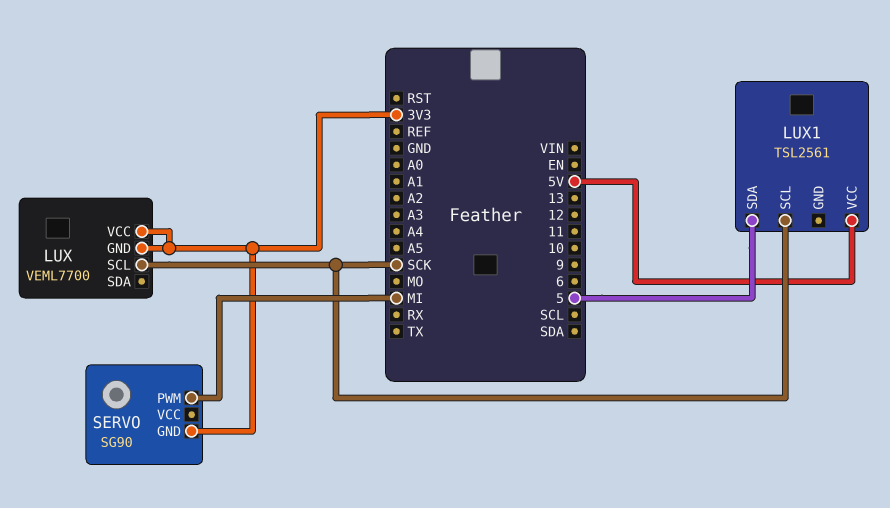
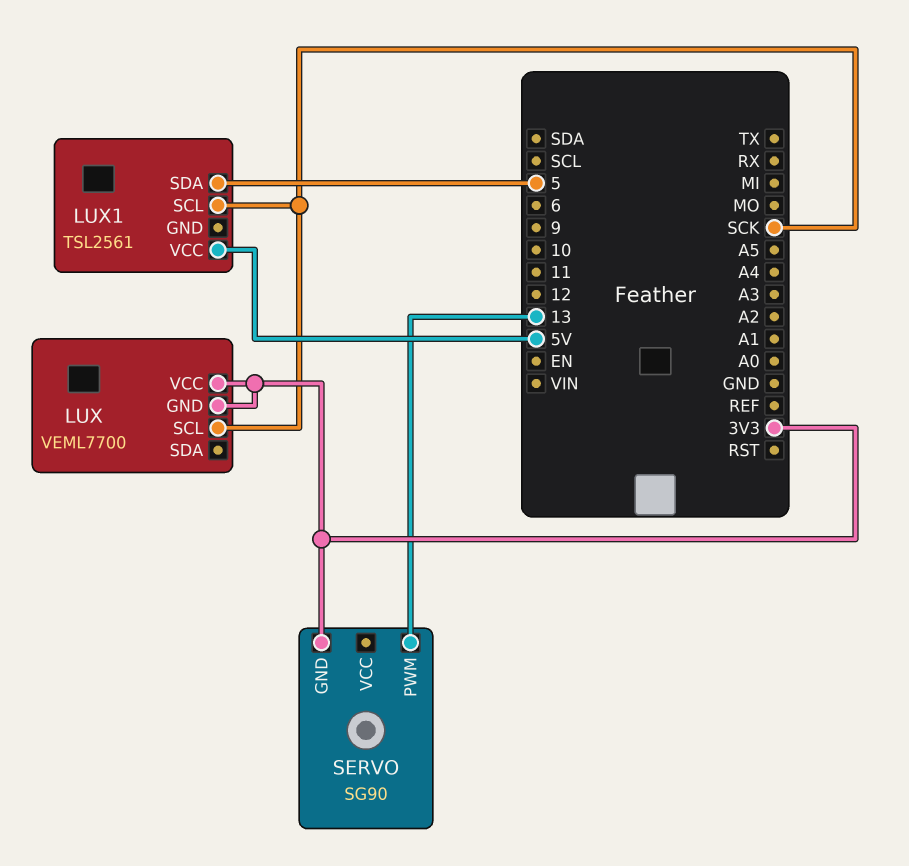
SERVO pin PWM: MI -> 13

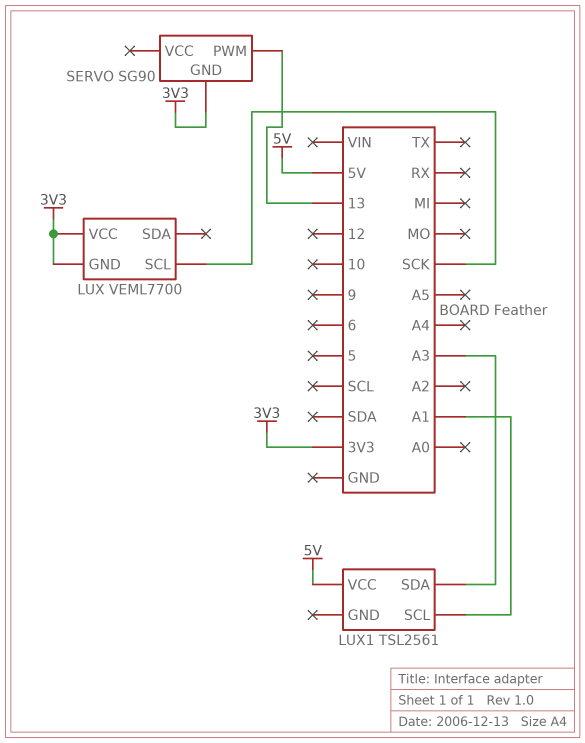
LUX1 pin SCL: SCK -> A1
LUX1 pin SDA: 5 -> A3

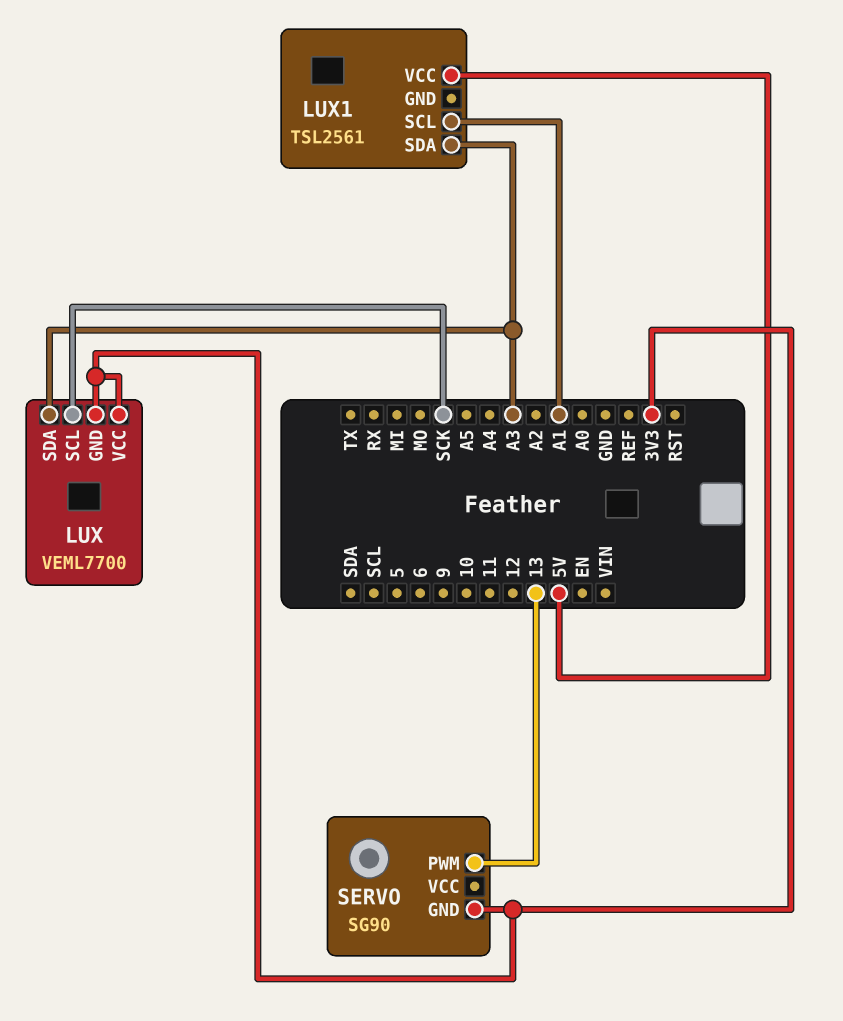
LUX pin SDA: none -> A3

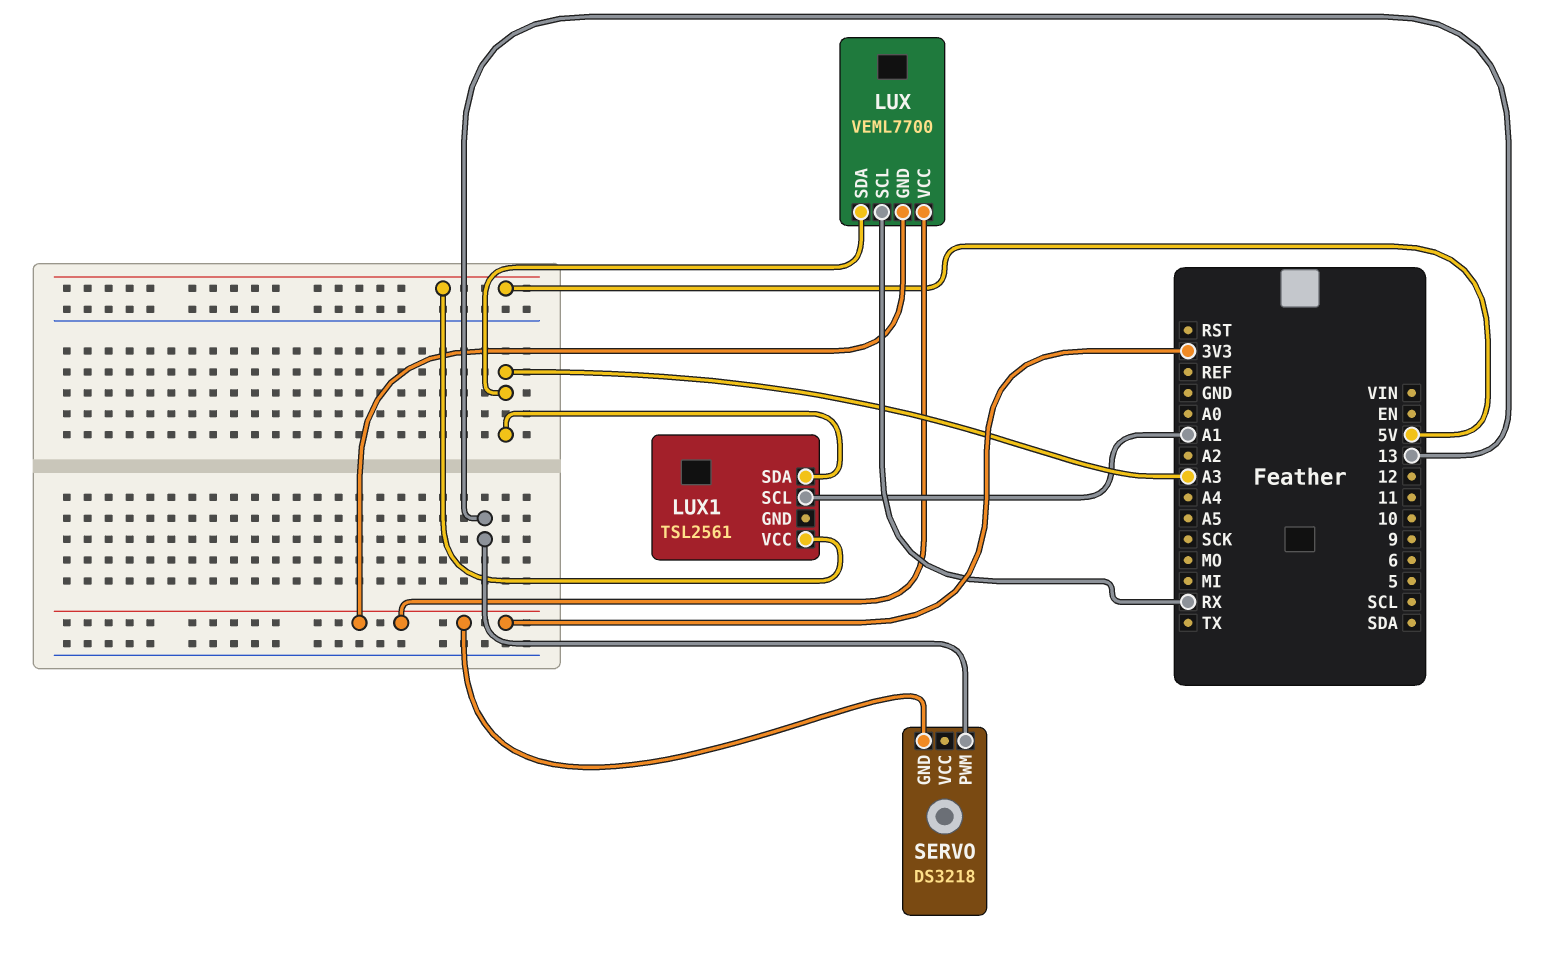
LUX pin SCL: SCK -> RX
SERVO: SG90 -> DS3218

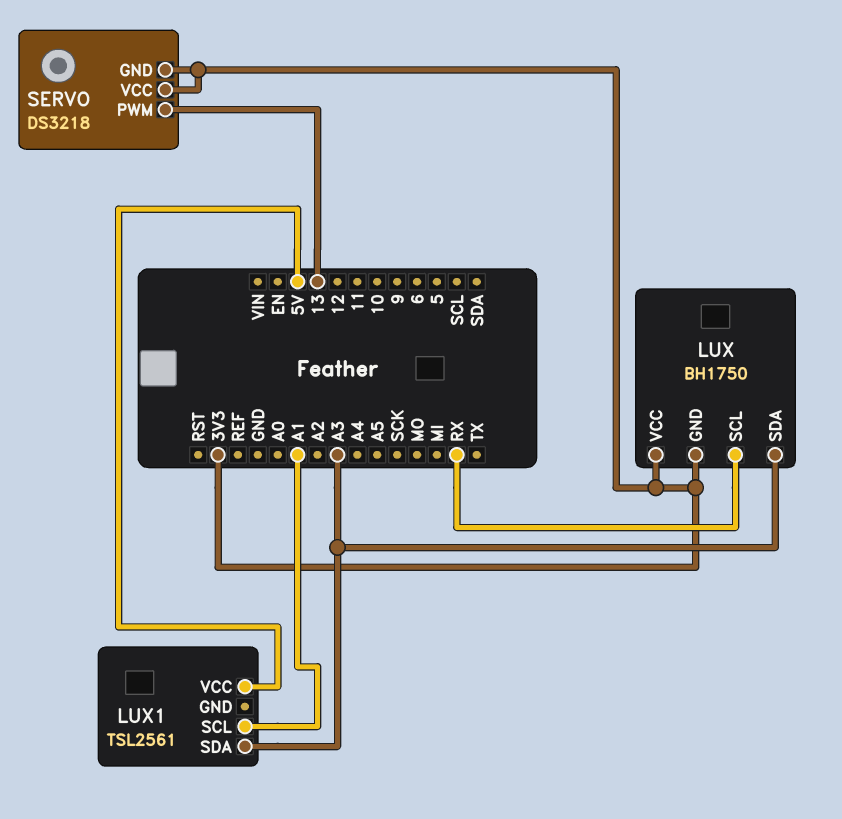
LUX: VEML7700 -> BH1750
SERVO pin VCC: none -> 3V3

